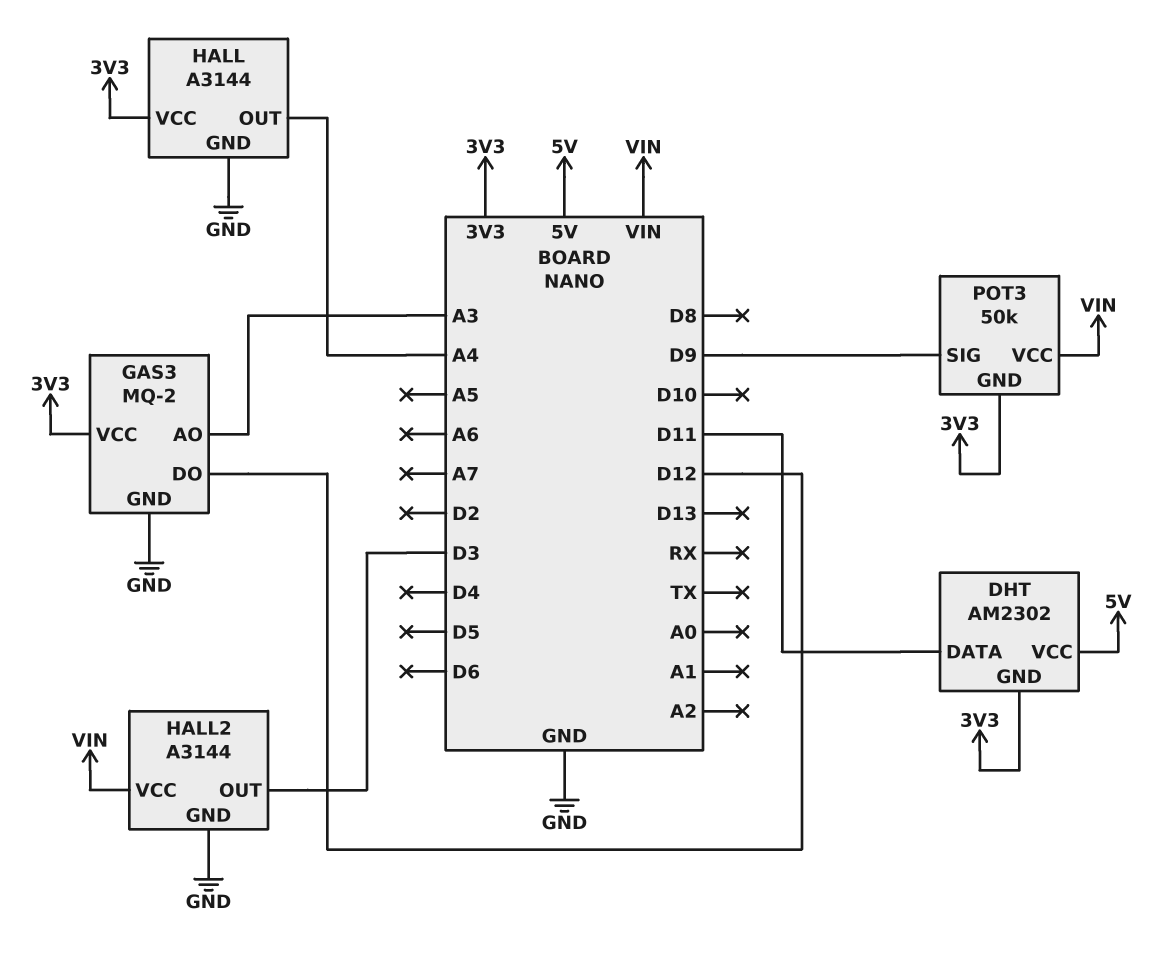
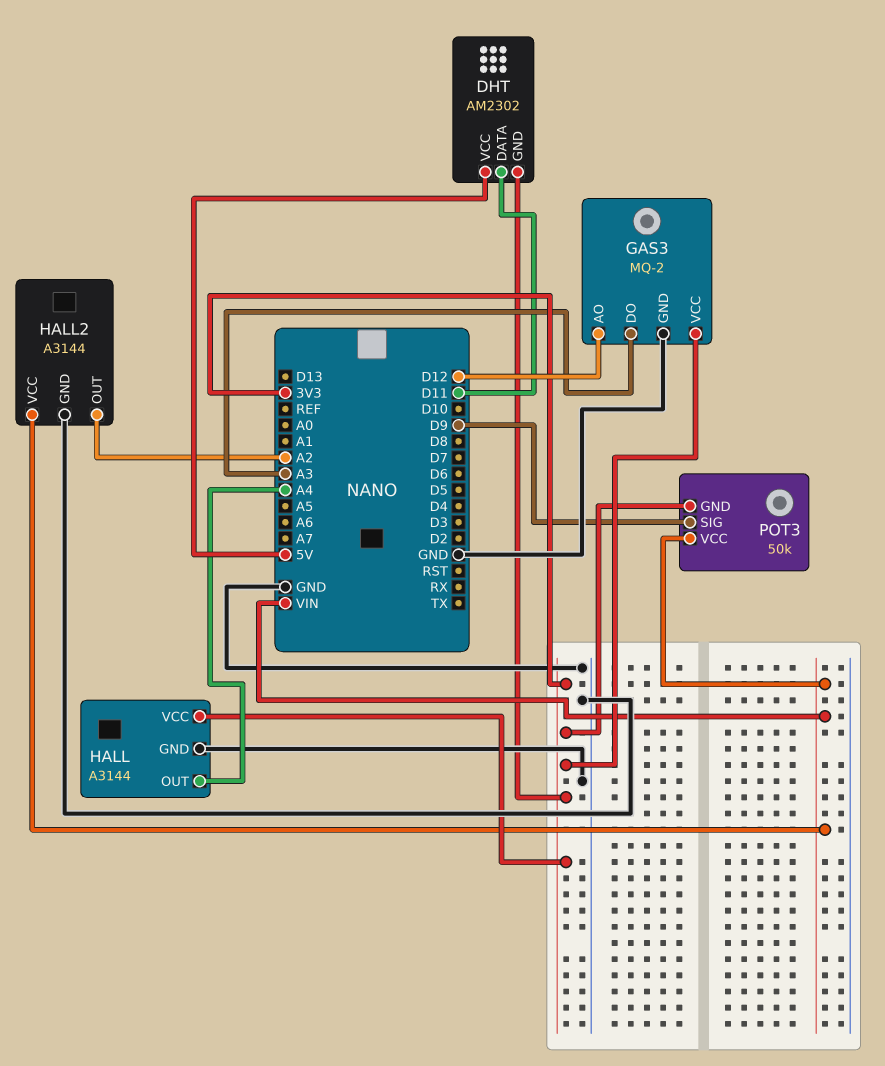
GAS3 pin AO: A3 -> D12
GAS3 pin DO: D12 -> A3
HALL2 pin OUT: D3 -> A2

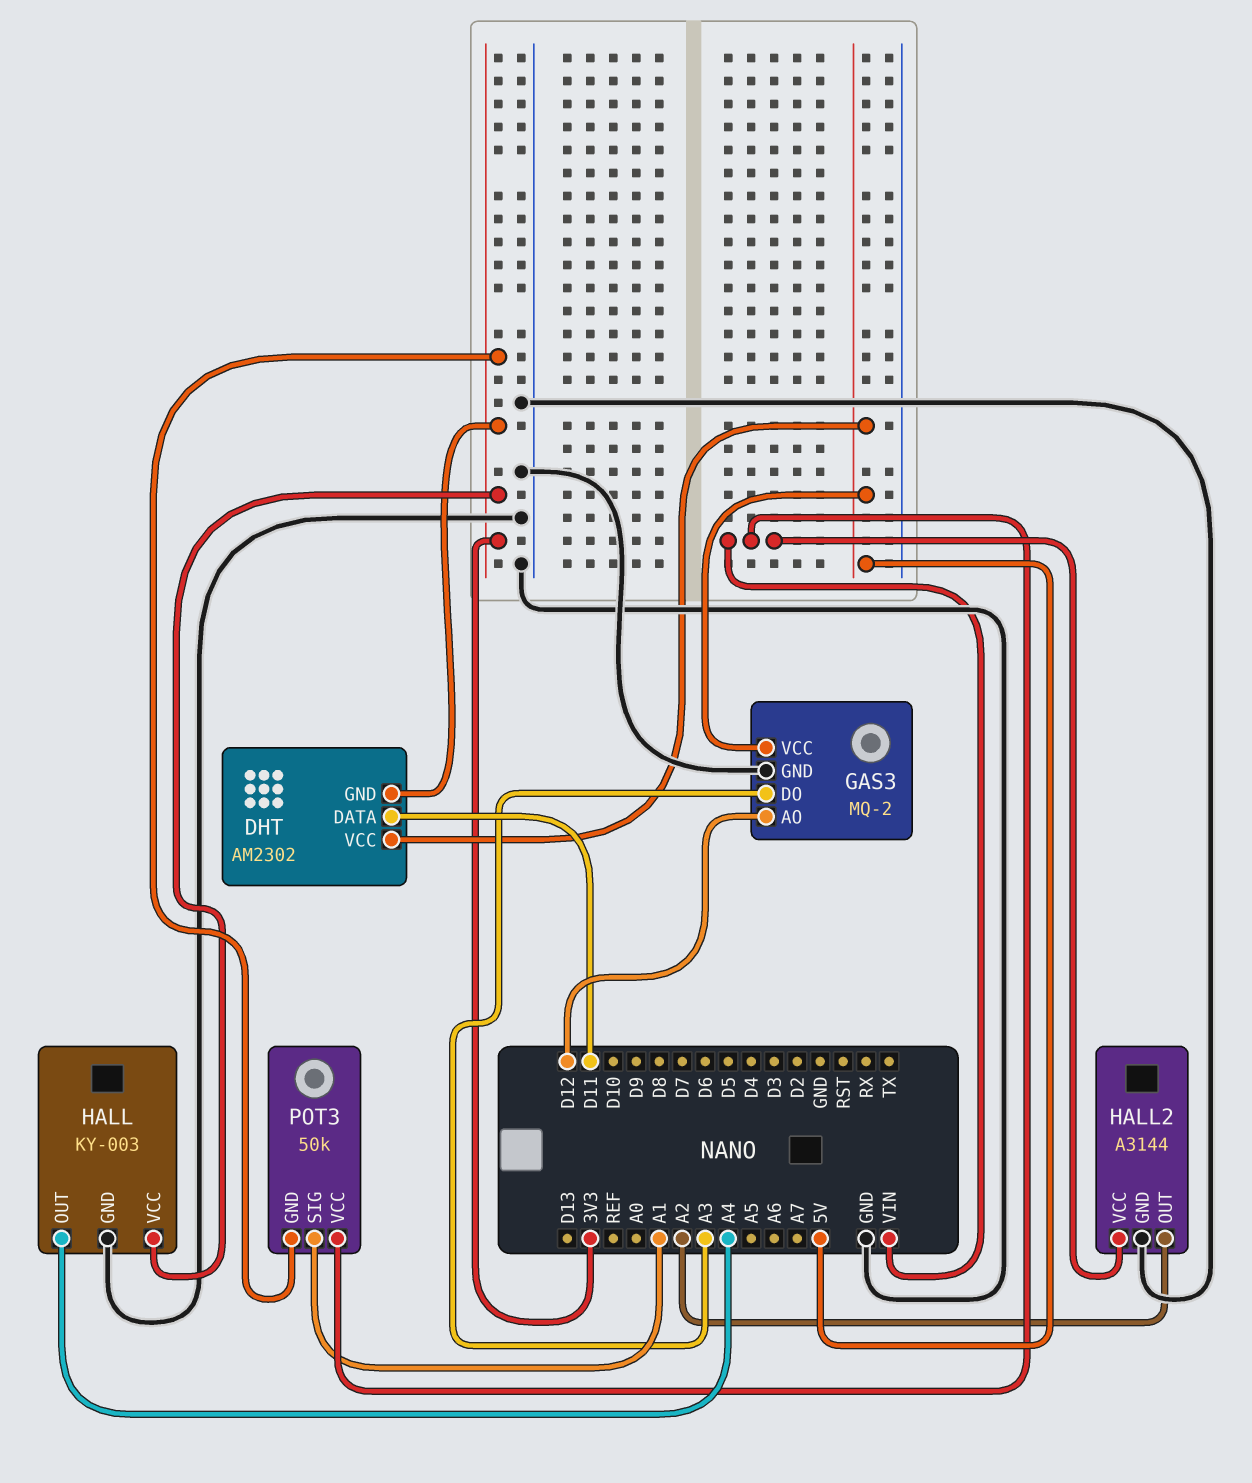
GAS3 pin VCC: 3V3 -> 5V
HALL: A3144 -> KY-003
POT3 pin SIG: D9 -> A1

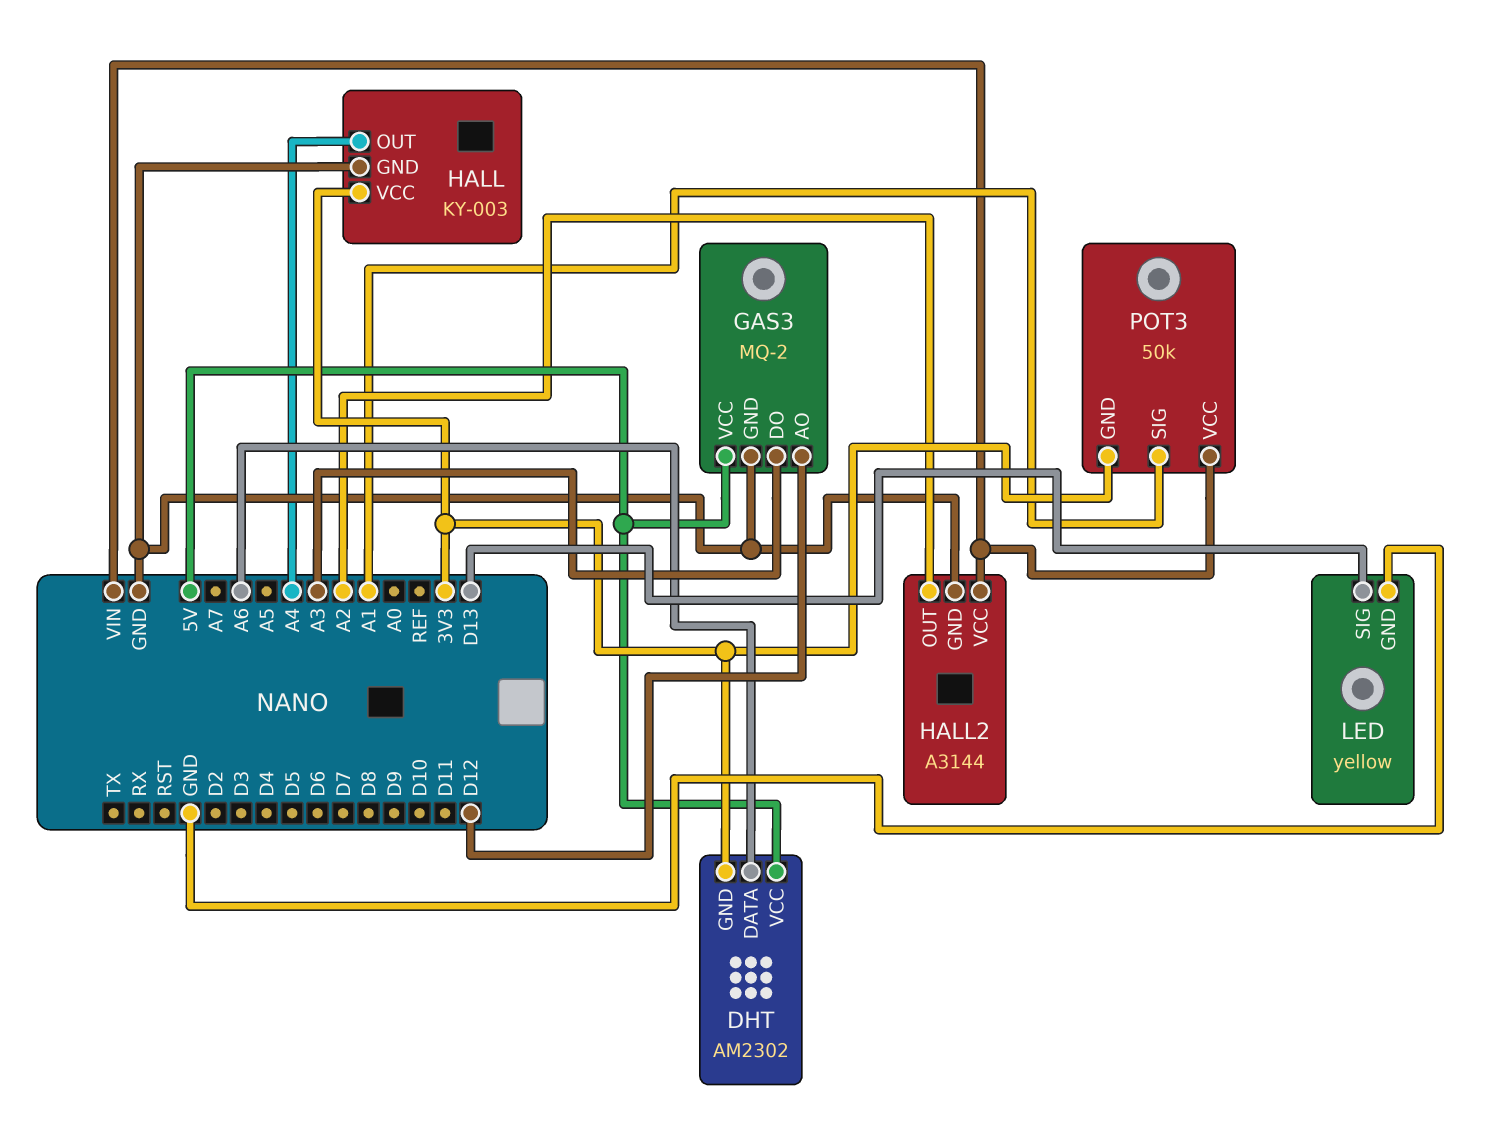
DHT pin DATA: D11 -> A6
LED: none -> yellow
LED pin GND: none -> GND
LED pin SIG: none -> D13

